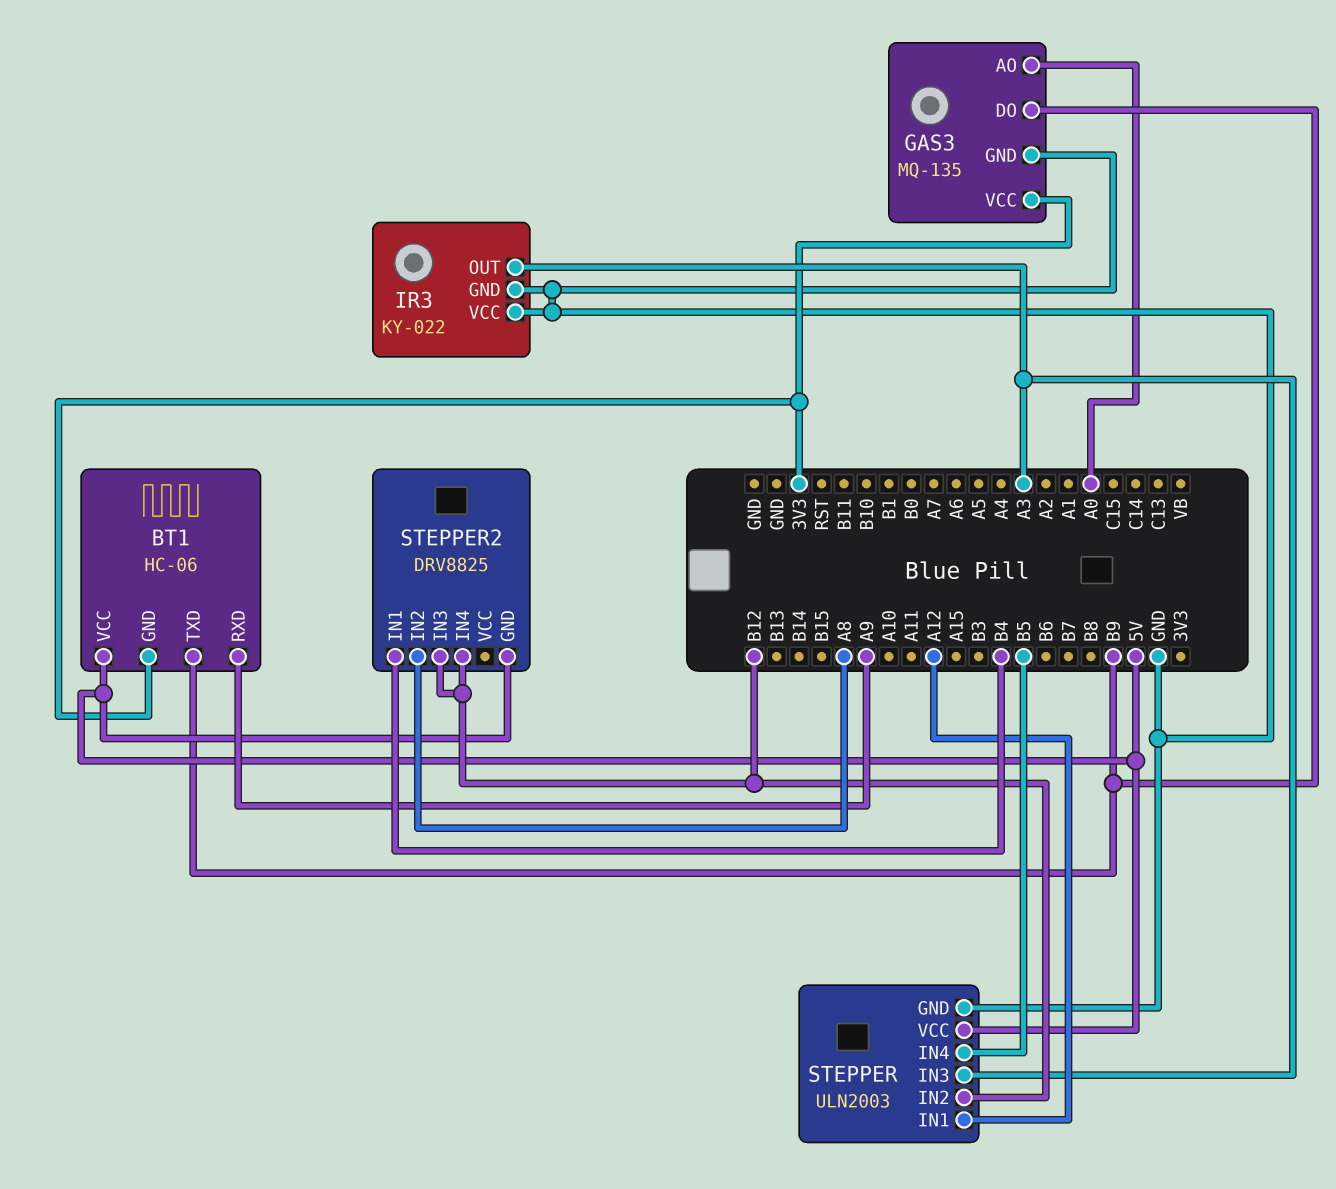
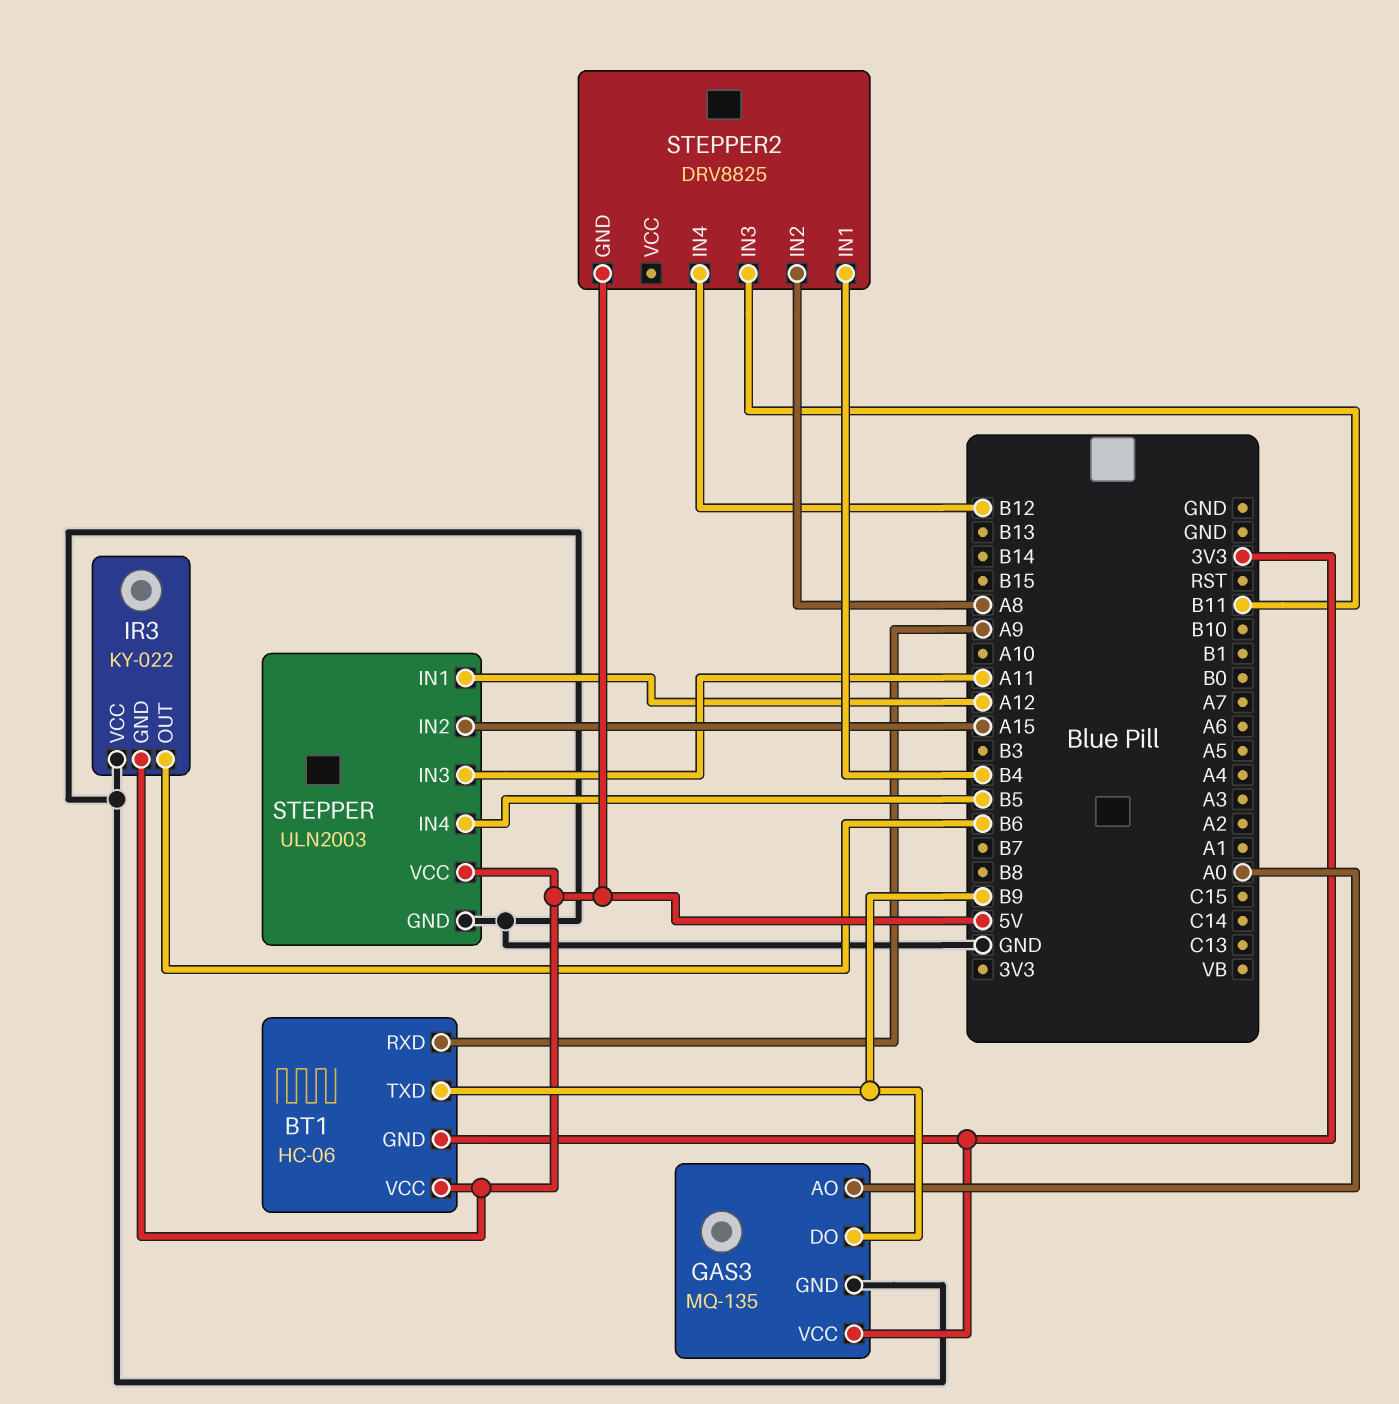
IR3 pin GND: GND -> 5V
IR3 pin OUT: A3 -> B6
STEPPER pin IN2: B12 -> A15
STEPPER pin IN3: A3 -> A11
STEPPER2 pin IN3: B12 -> B11

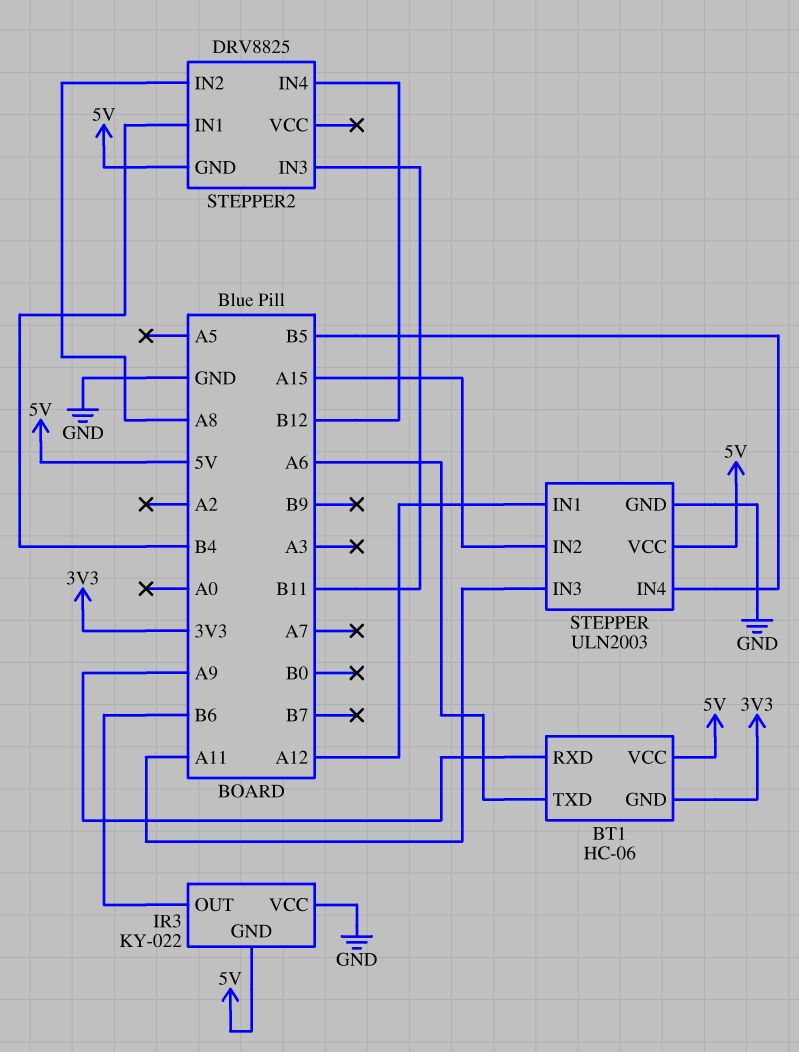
BT1 pin TXD: B9 -> A6
GAS3: MQ-135 -> none
GAS3 pin AO: A0 -> none
GAS3 pin DO: B9 -> none
GAS3 pin GND: GND -> none
GAS3 pin VCC: 3V3 -> none

